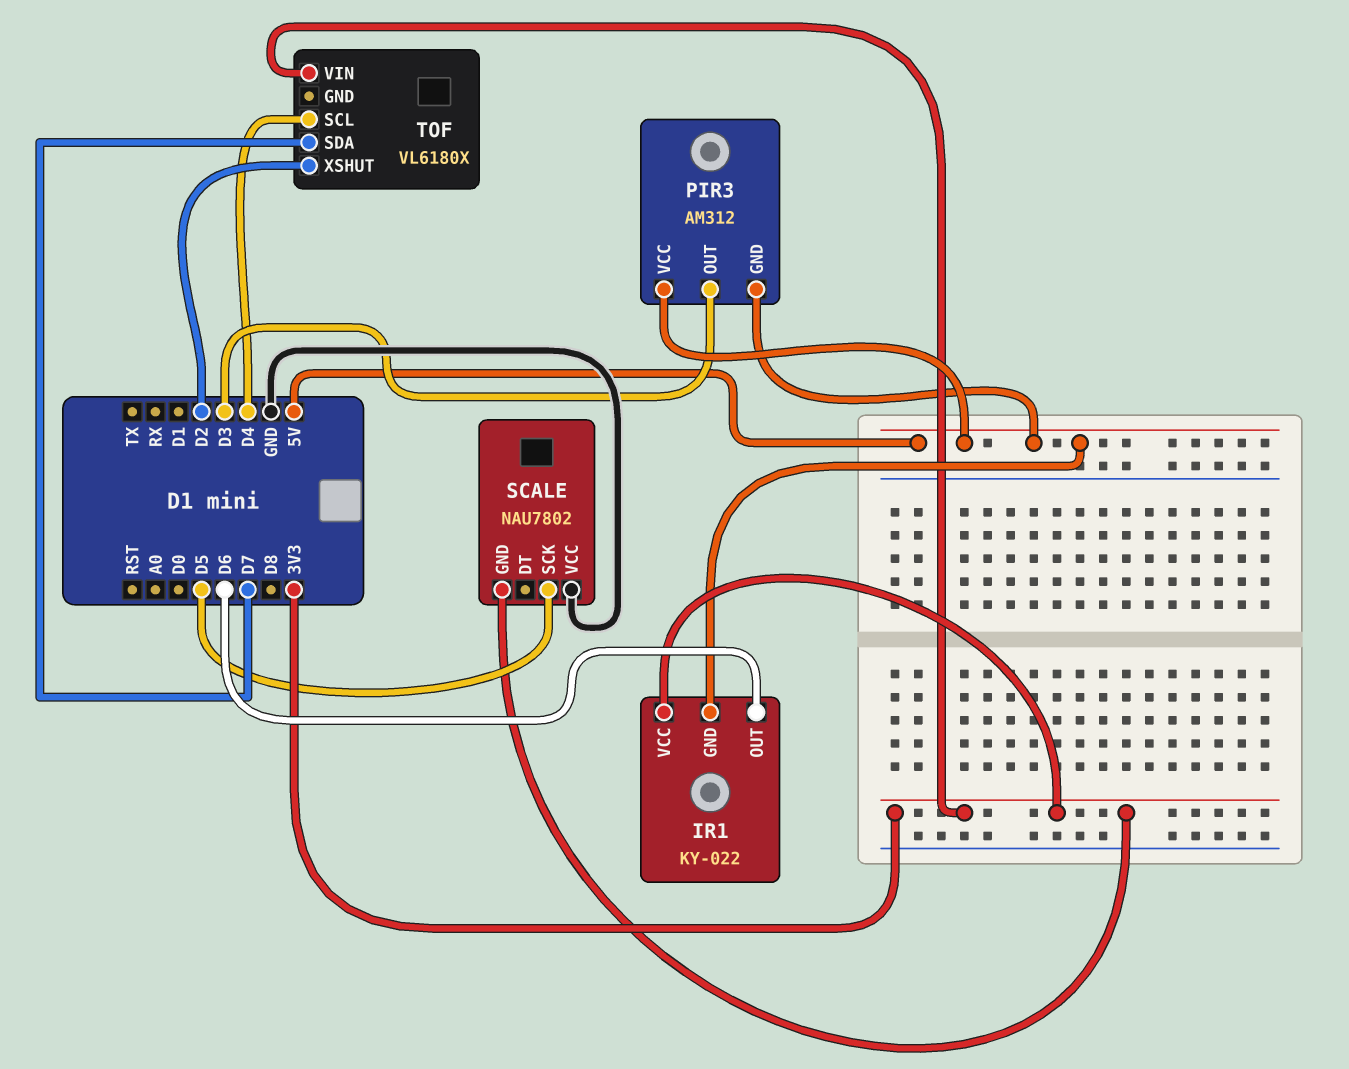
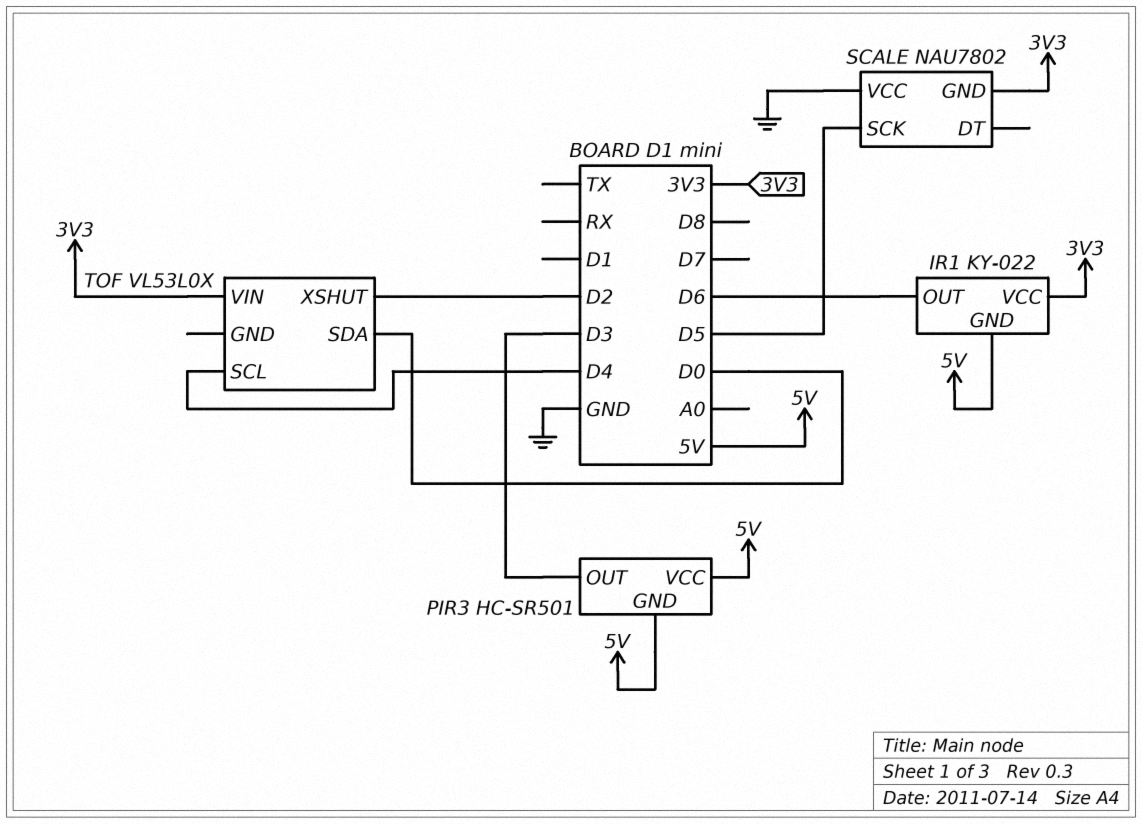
PIR3: AM312 -> HC-SR501
TOF: VL6180X -> VL53L0X
TOF pin SDA: D7 -> D0

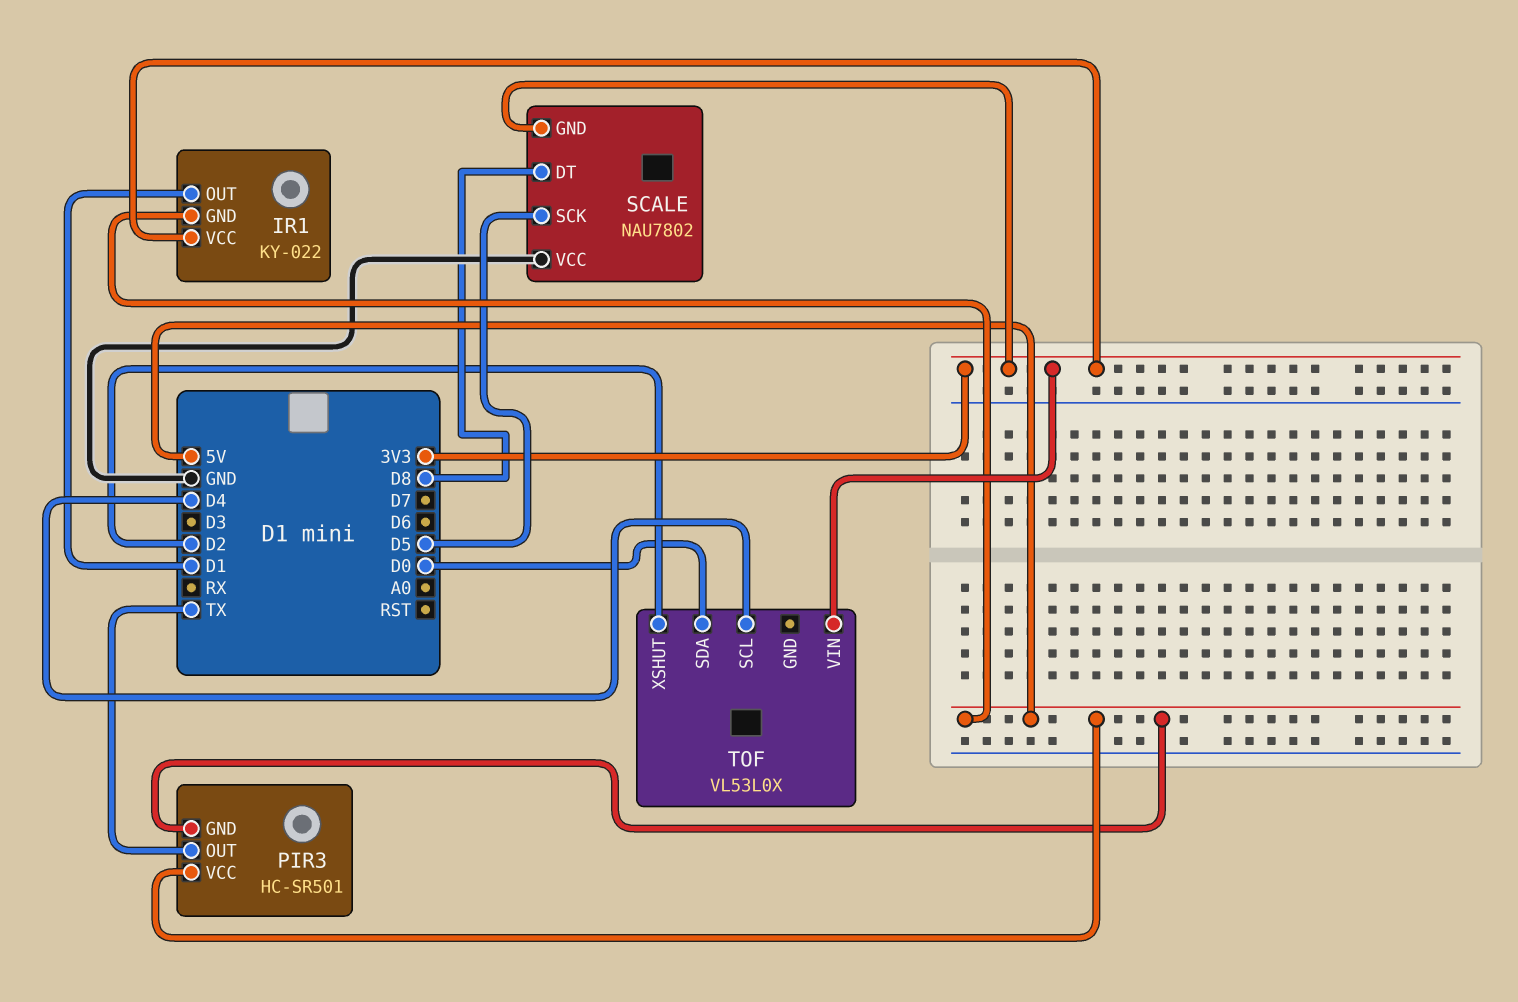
IR1 pin OUT: D6 -> D1
PIR3 pin OUT: D3 -> TX
SCALE pin DT: none -> D8

